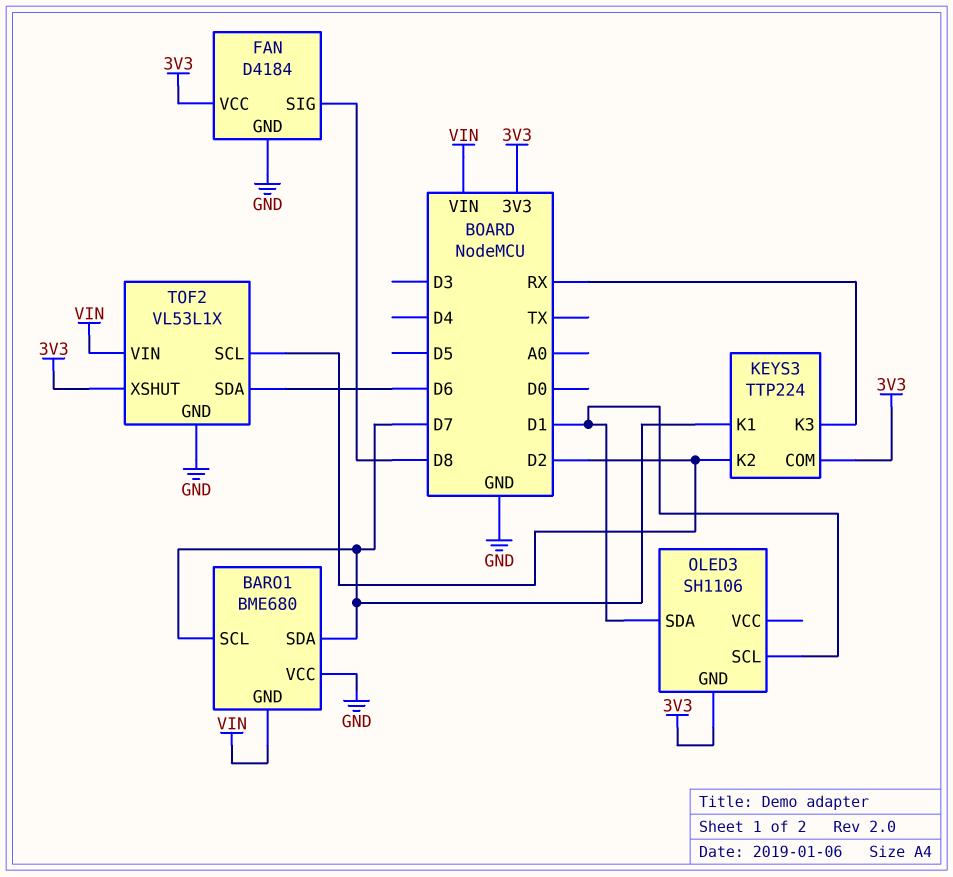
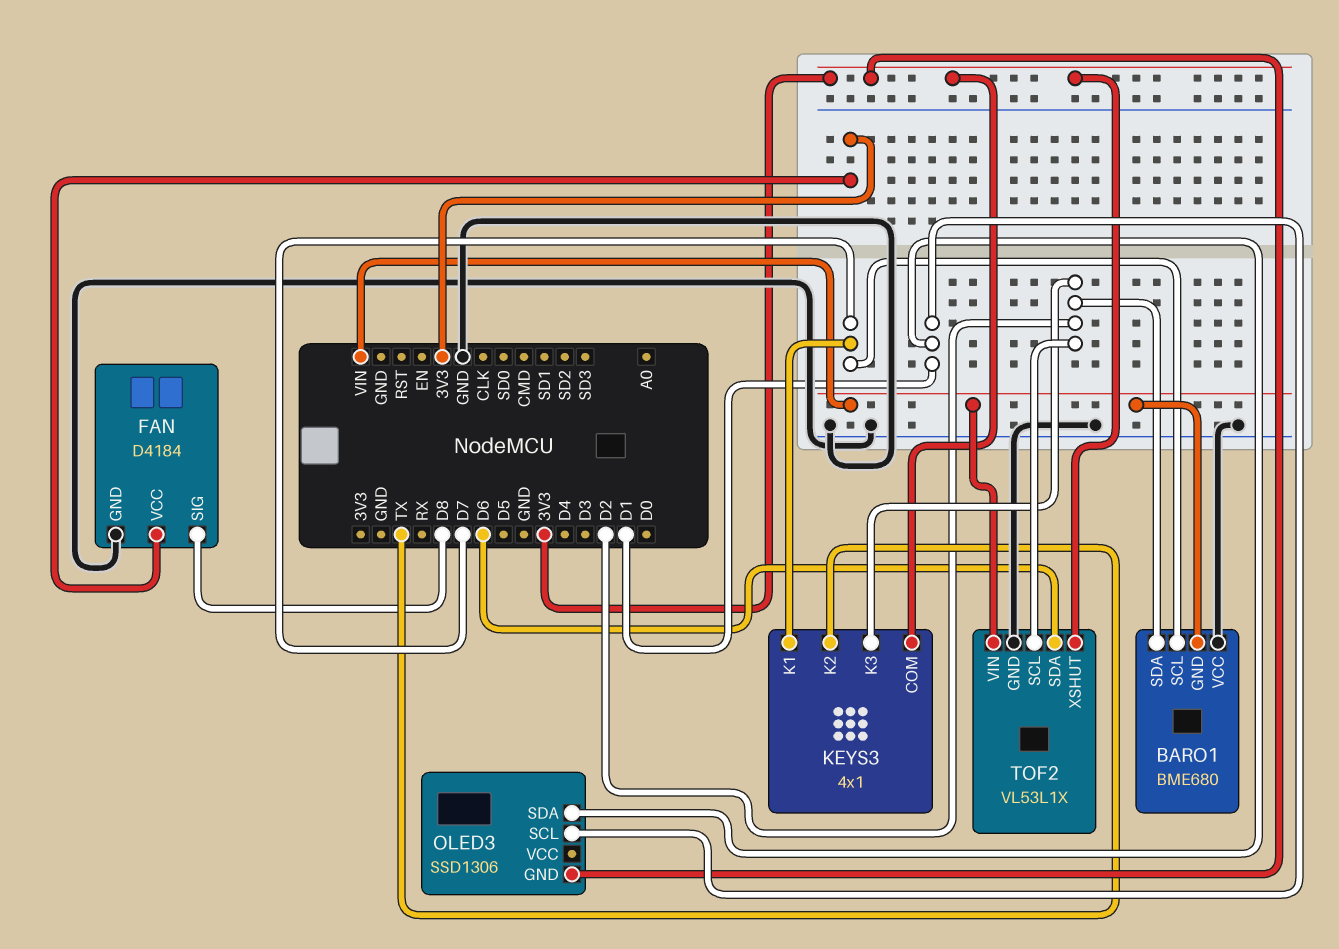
BARO1 pin SDA: D7 -> D2
KEYS3: TTP224 -> 4x1
KEYS3 pin K2: D2 -> TX
KEYS3 pin K3: RX -> D2
OLED3: SH1106 -> SSD1306

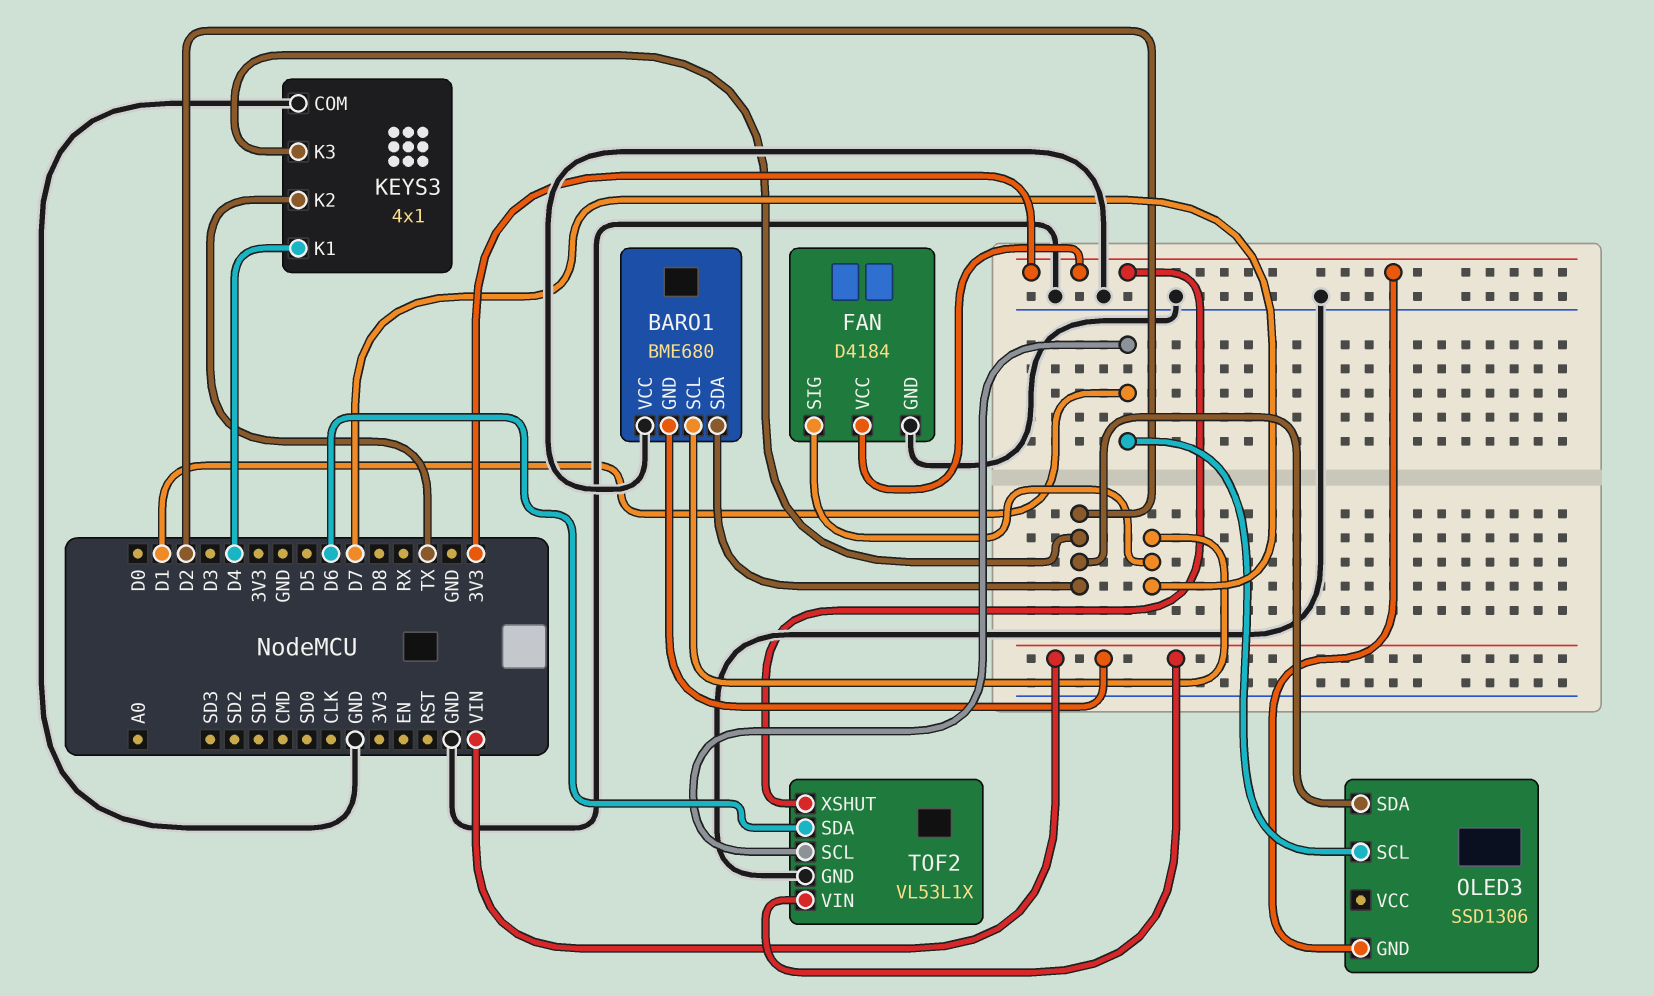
FAN pin SIG: D8 -> D7
KEYS3 pin COM: 3V3 -> GND
KEYS3 pin K1: D7 -> D4
OLED3 pin SDA: D1 -> D2
TOF2 pin SCL: D2 -> D1

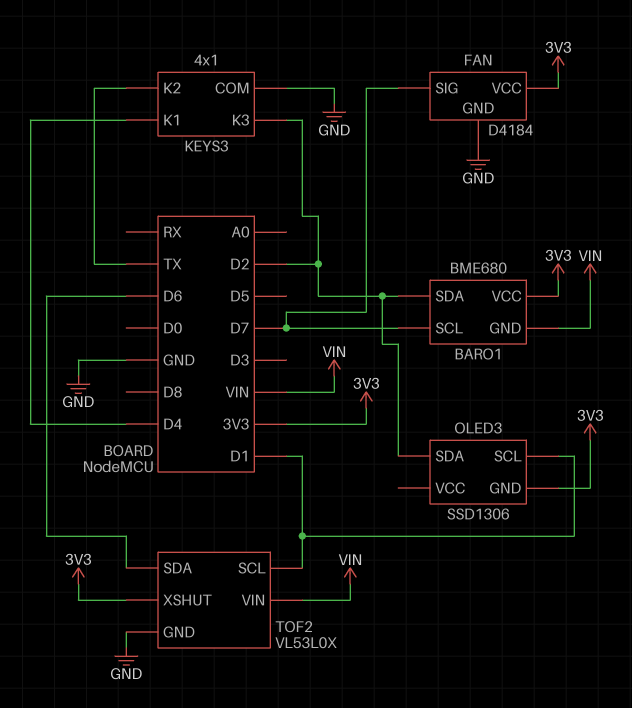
BARO1 pin VCC: GND -> 3V3
TOF2: VL53L1X -> VL53L0X

